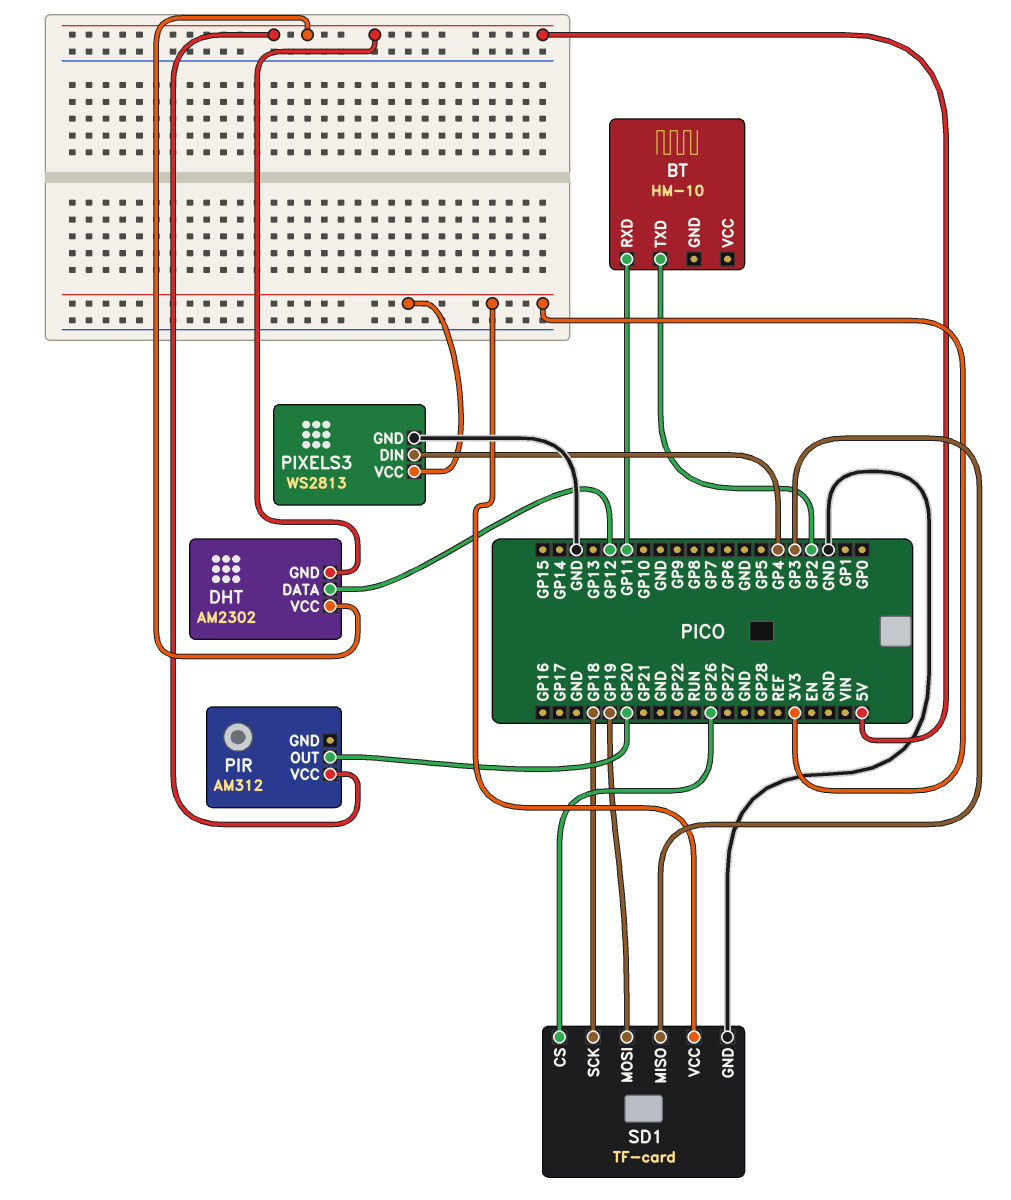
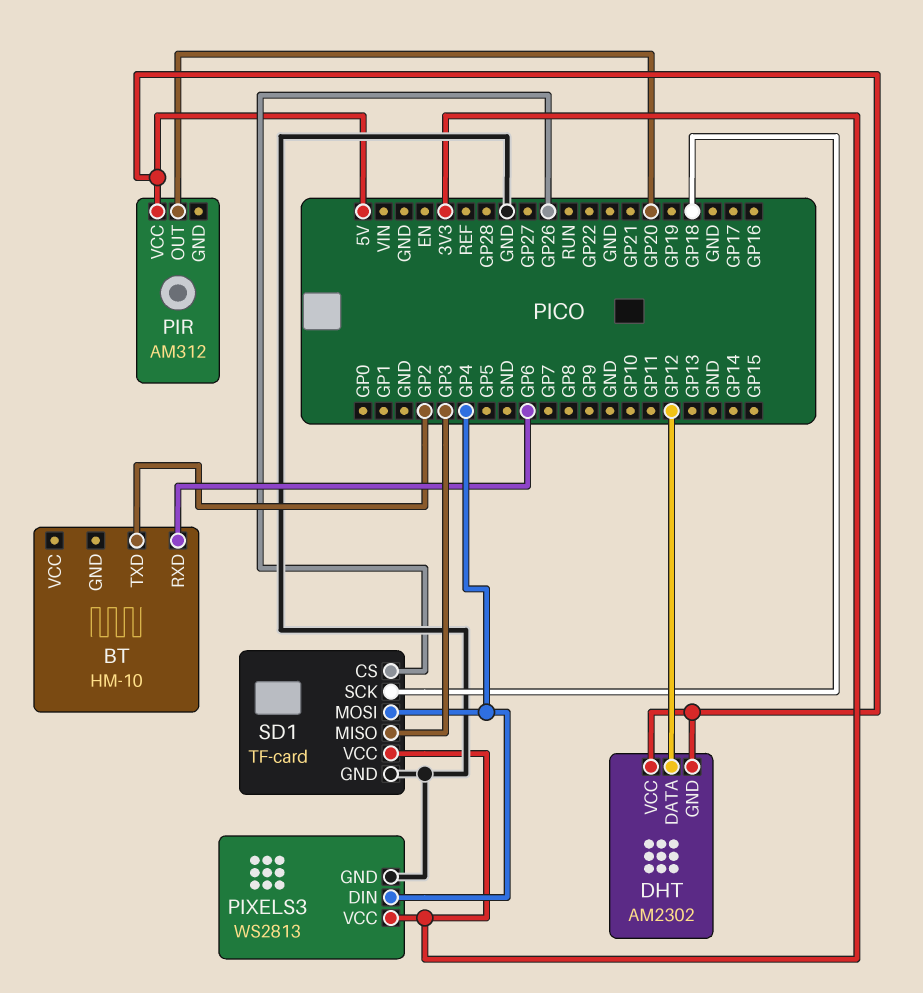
BT pin RXD: GP11 -> GP6
SD1 pin MOSI: GP19 -> GP4

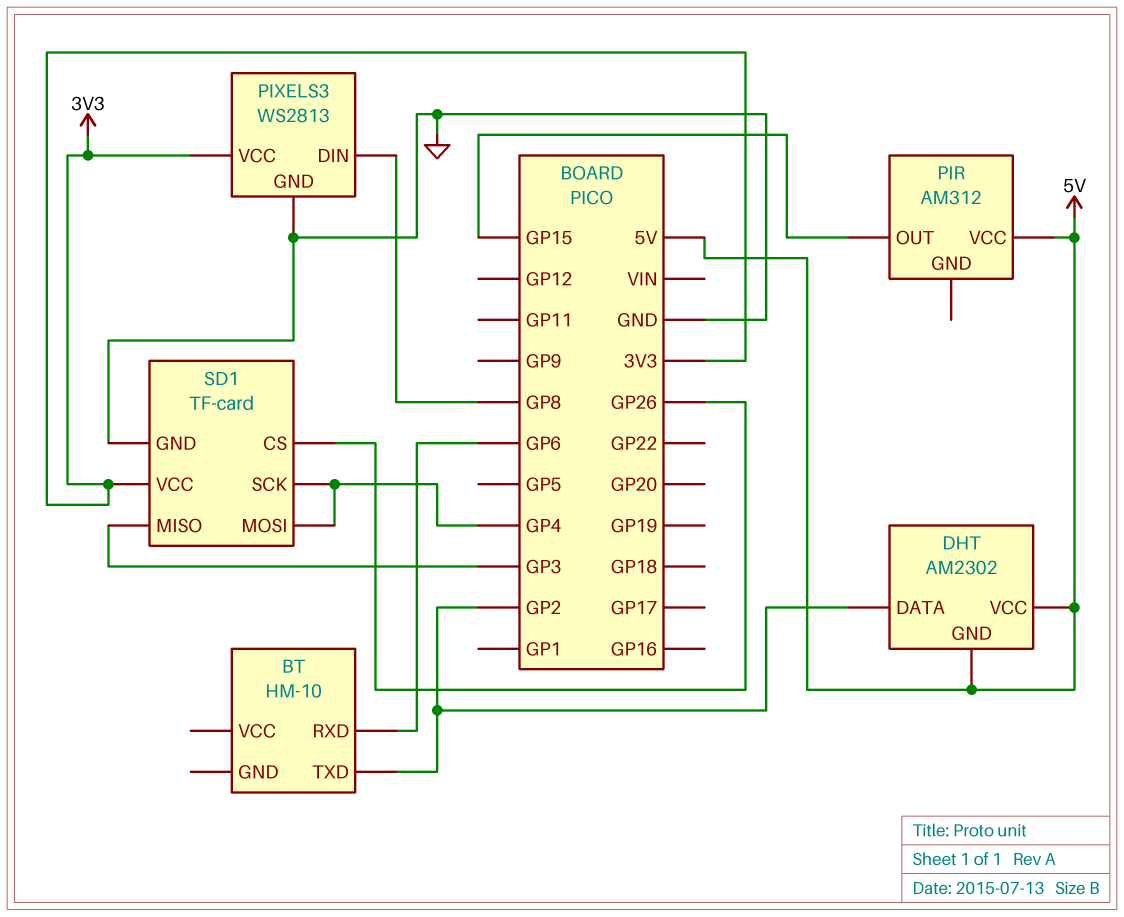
DHT pin DATA: GP12 -> GP2
PIR pin OUT: GP20 -> GP15
PIXELS3 pin DIN: GP4 -> GP8
SD1 pin SCK: GP18 -> GP4

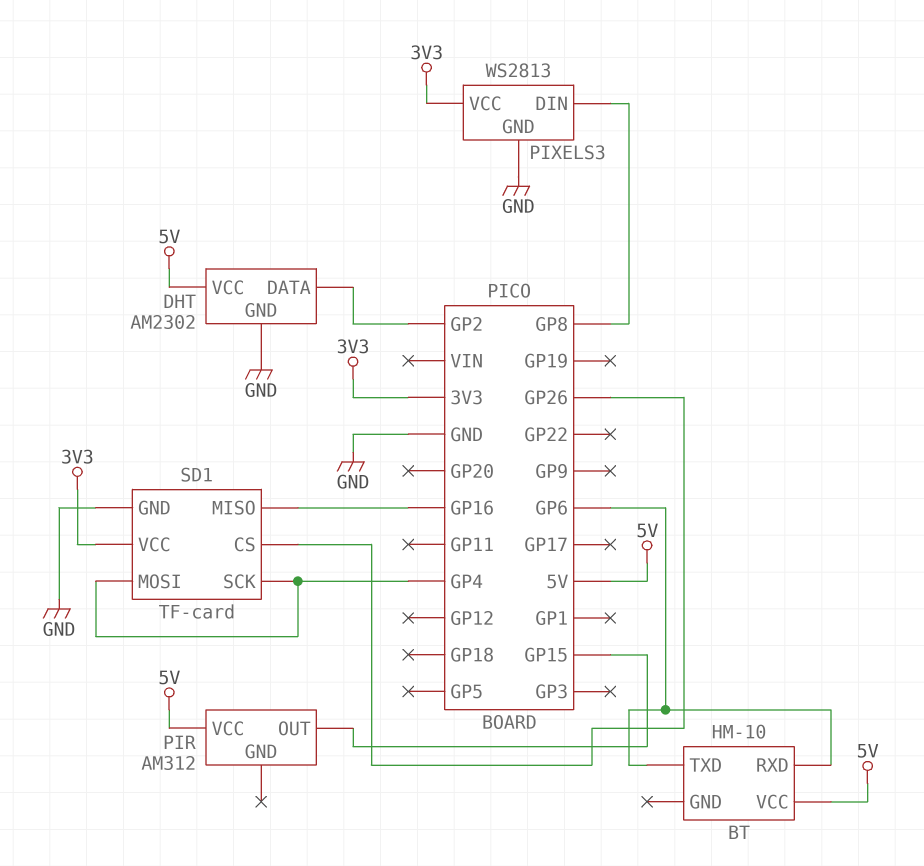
BT pin TXD: GP2 -> GP6
BT pin VCC: none -> 5V
DHT pin GND: 5V -> GND
SD1 pin MISO: GP3 -> GP16

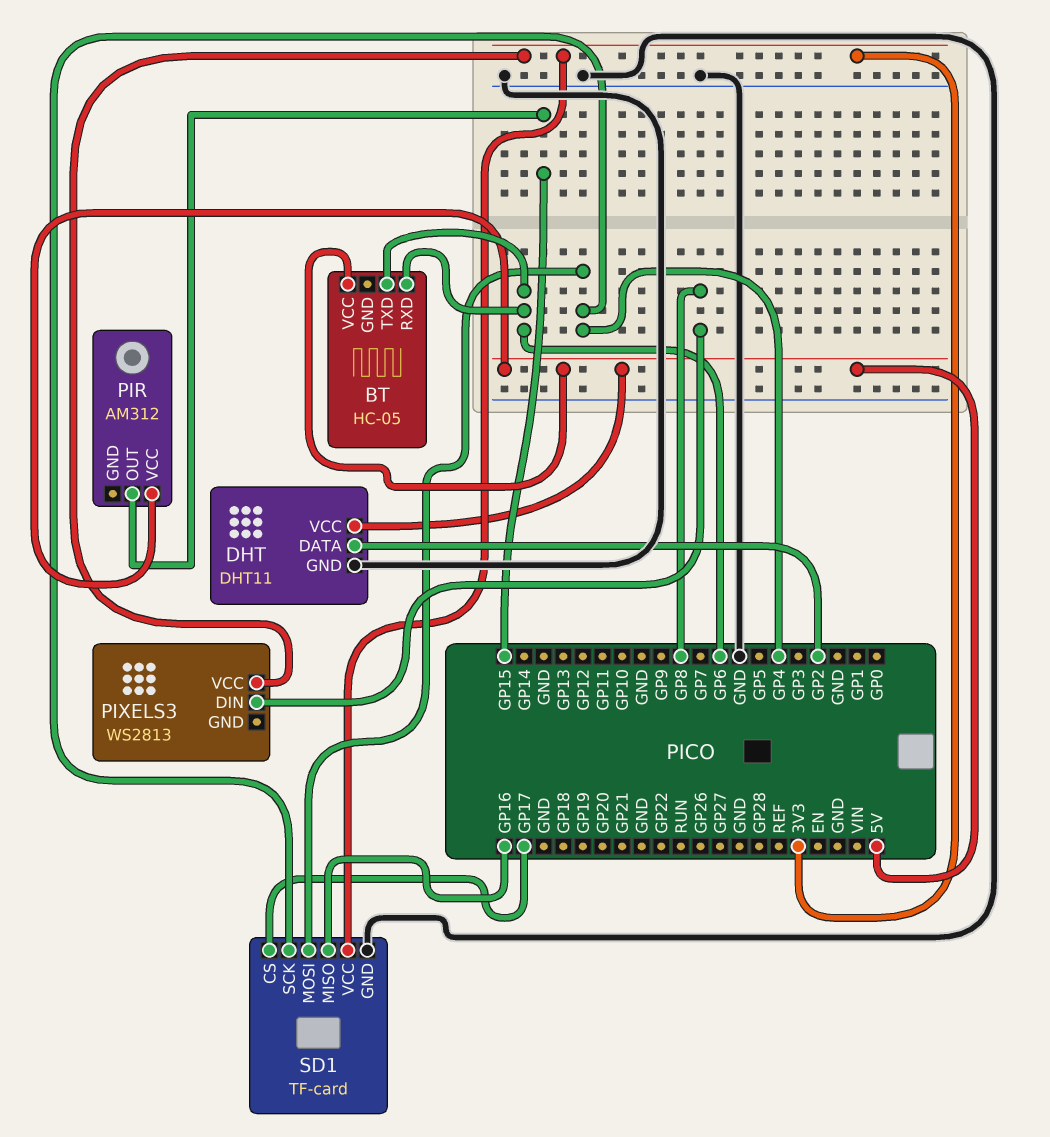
BT: HM-10 -> HC-05
DHT: AM2302 -> DHT11
PIXELS3 pin GND: GND -> none
SD1 pin CS: GP26 -> GP17

